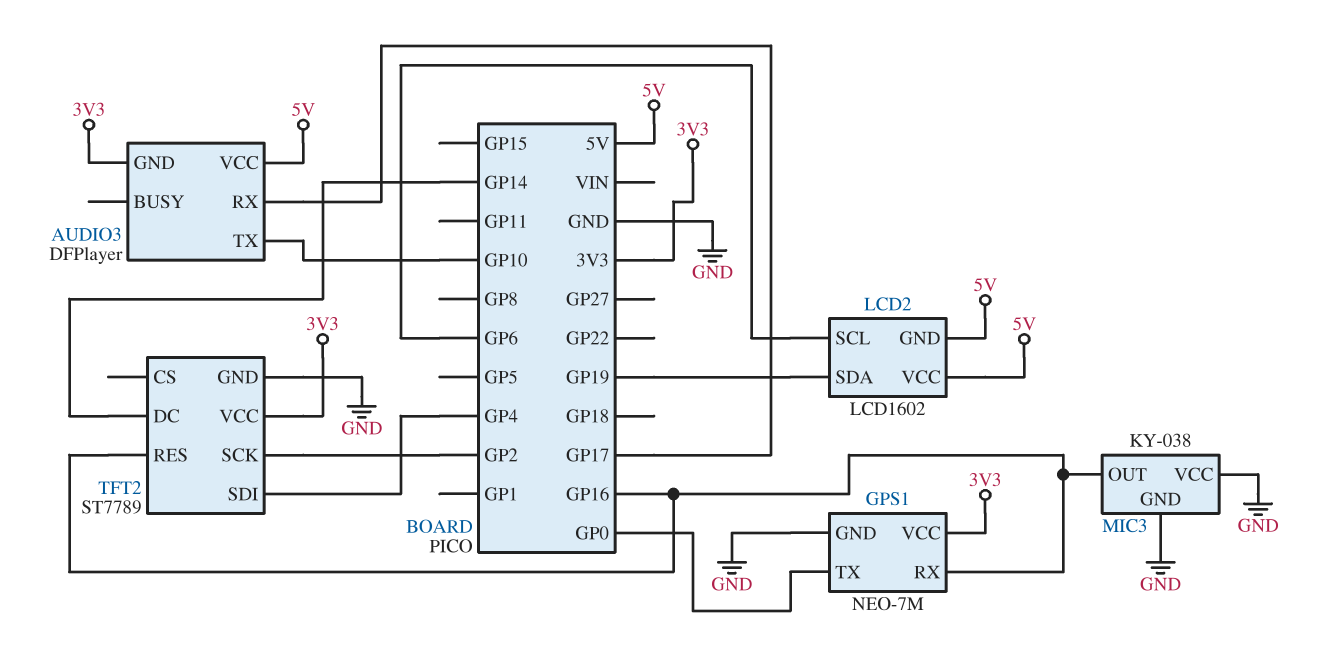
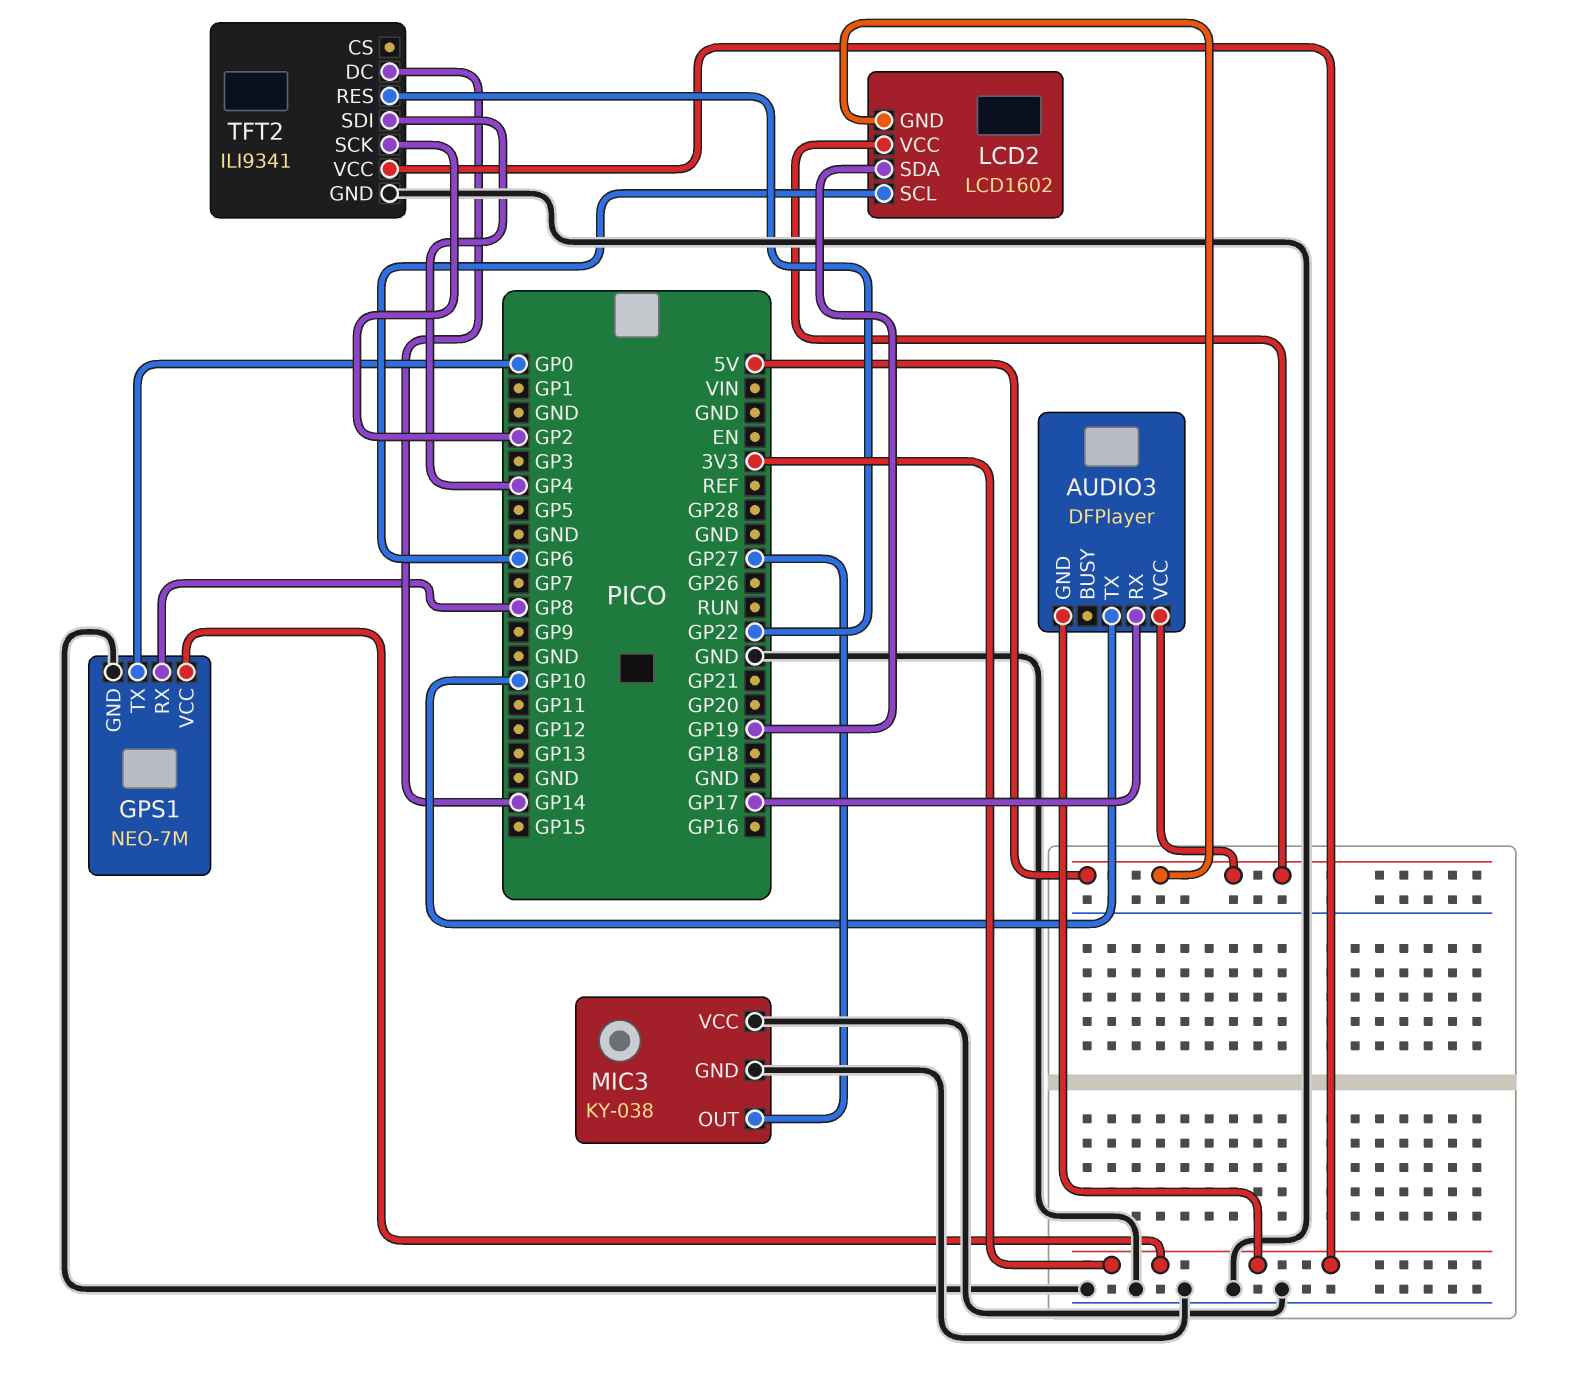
GPS1 pin RX: GP16 -> GP8
MIC3 pin OUT: GP16 -> GP27
TFT2: ST7789 -> ILI9341
TFT2 pin RES: GP16 -> GP22

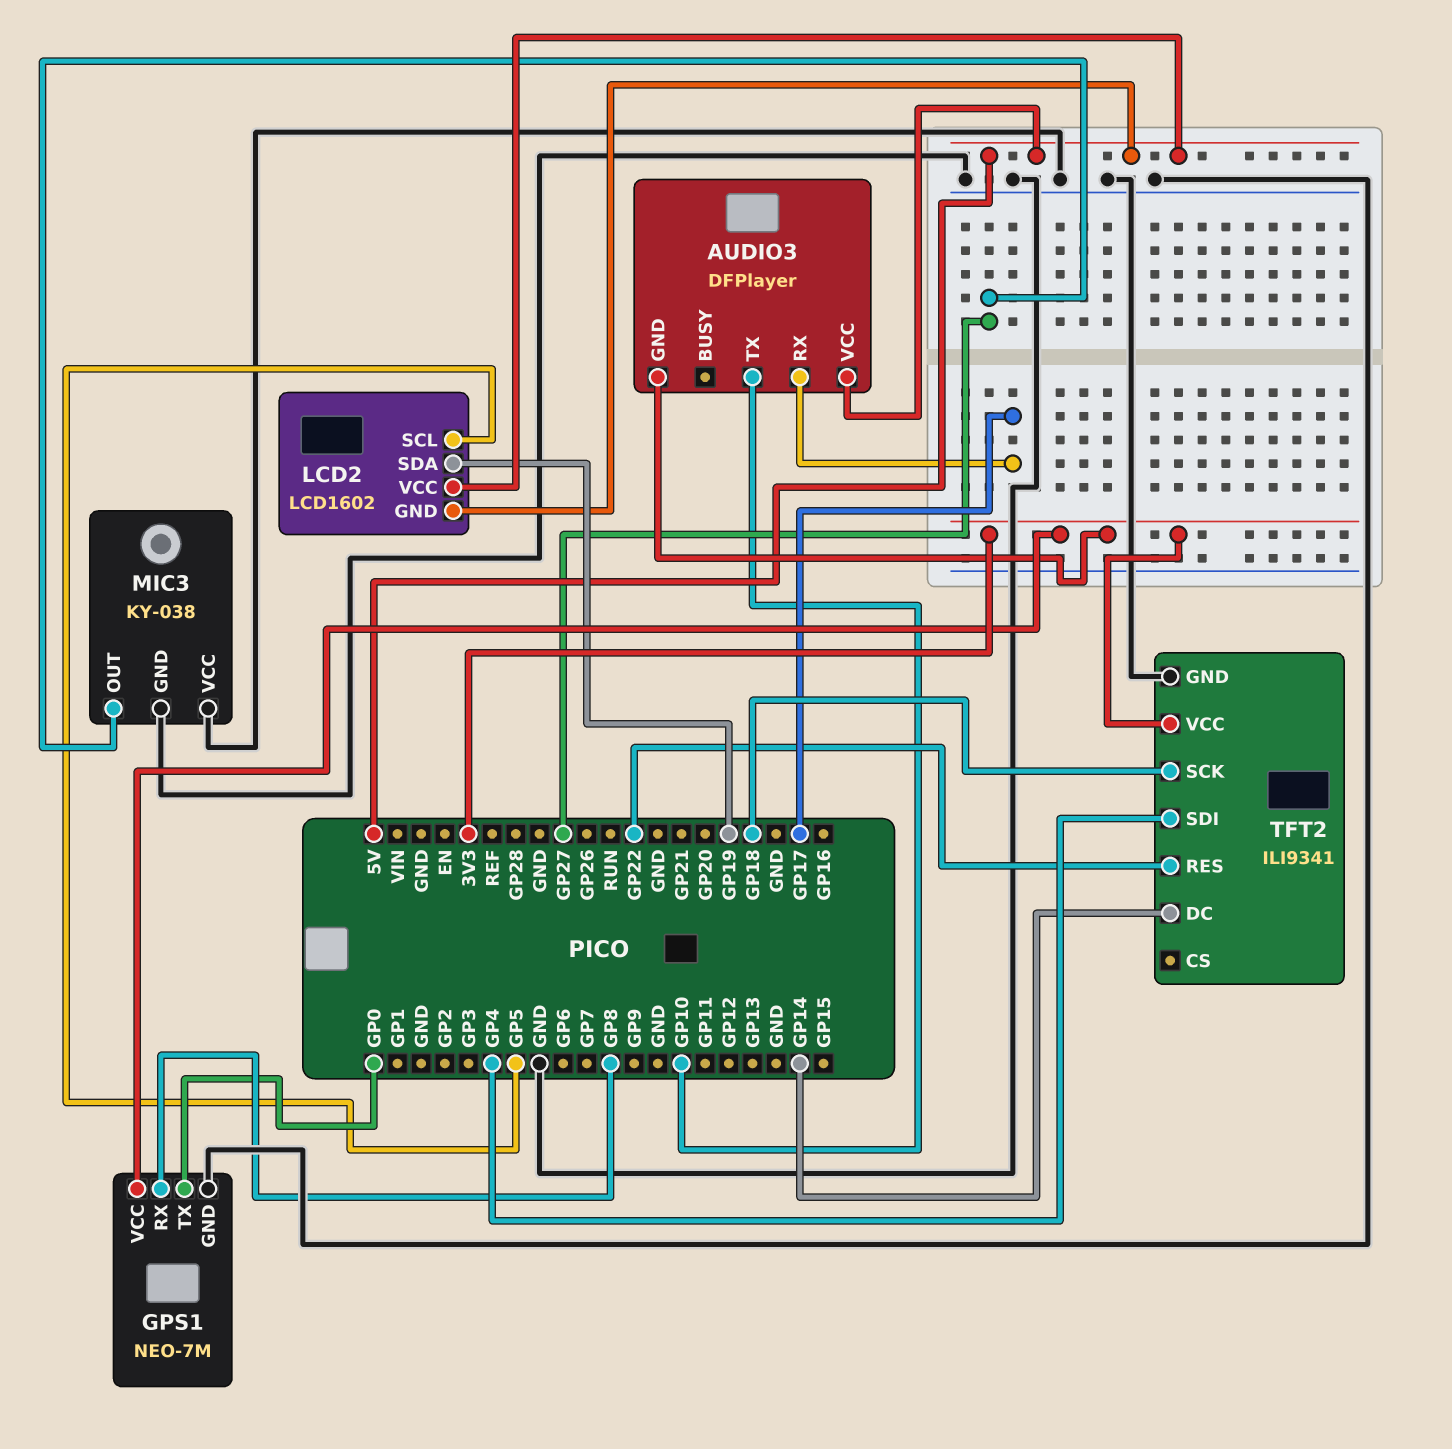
LCD2 pin SCL: GP6 -> GP5
TFT2 pin SCK: GP2 -> GP18

